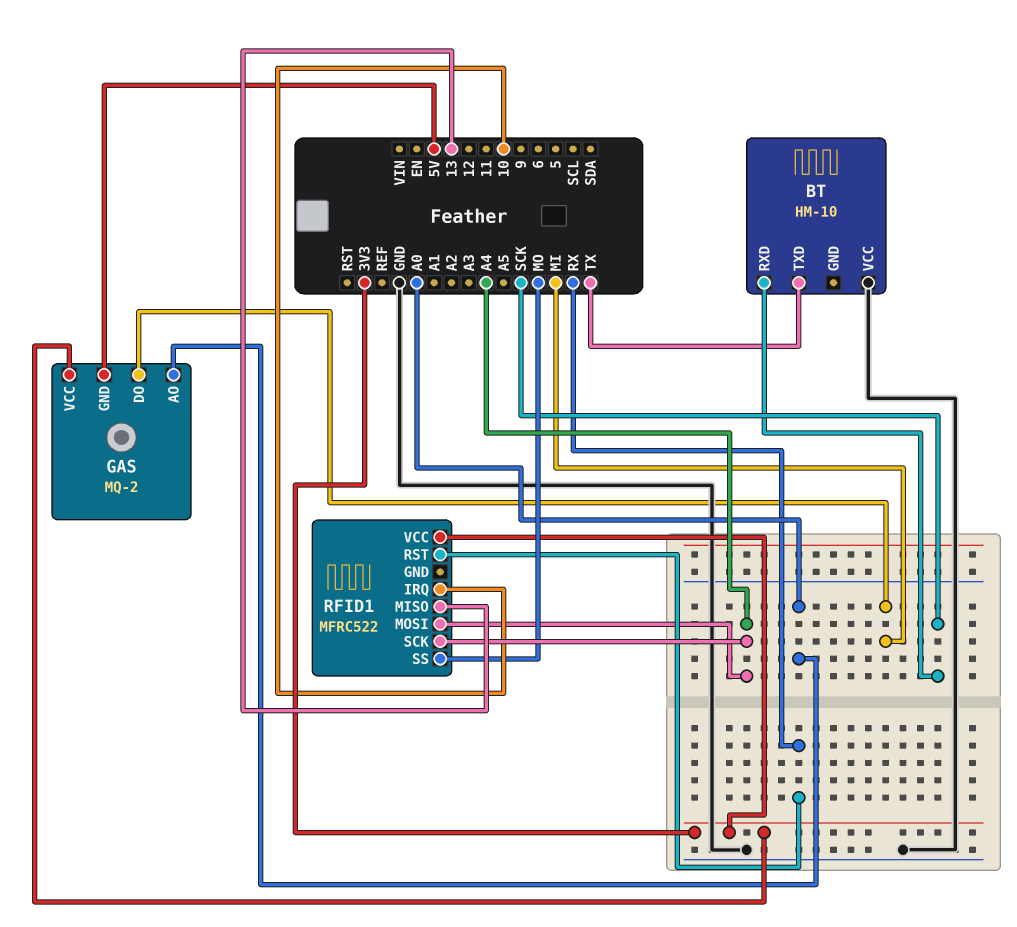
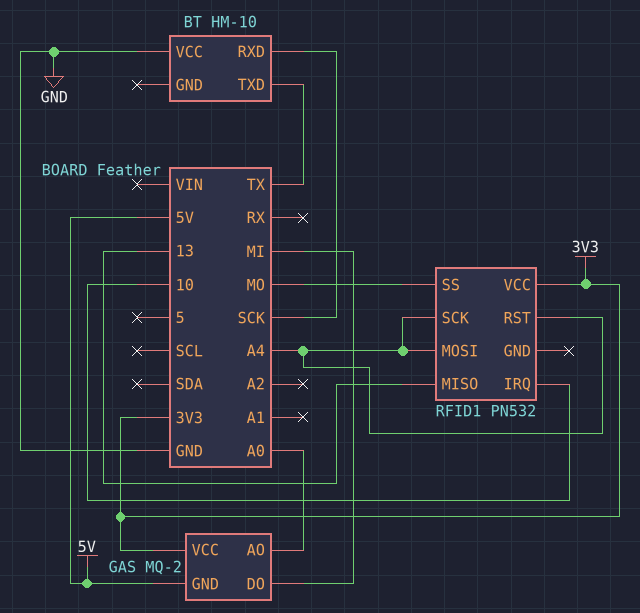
RFID1: MFRC522 -> PN532
RFID1 pin RST: RX -> A4

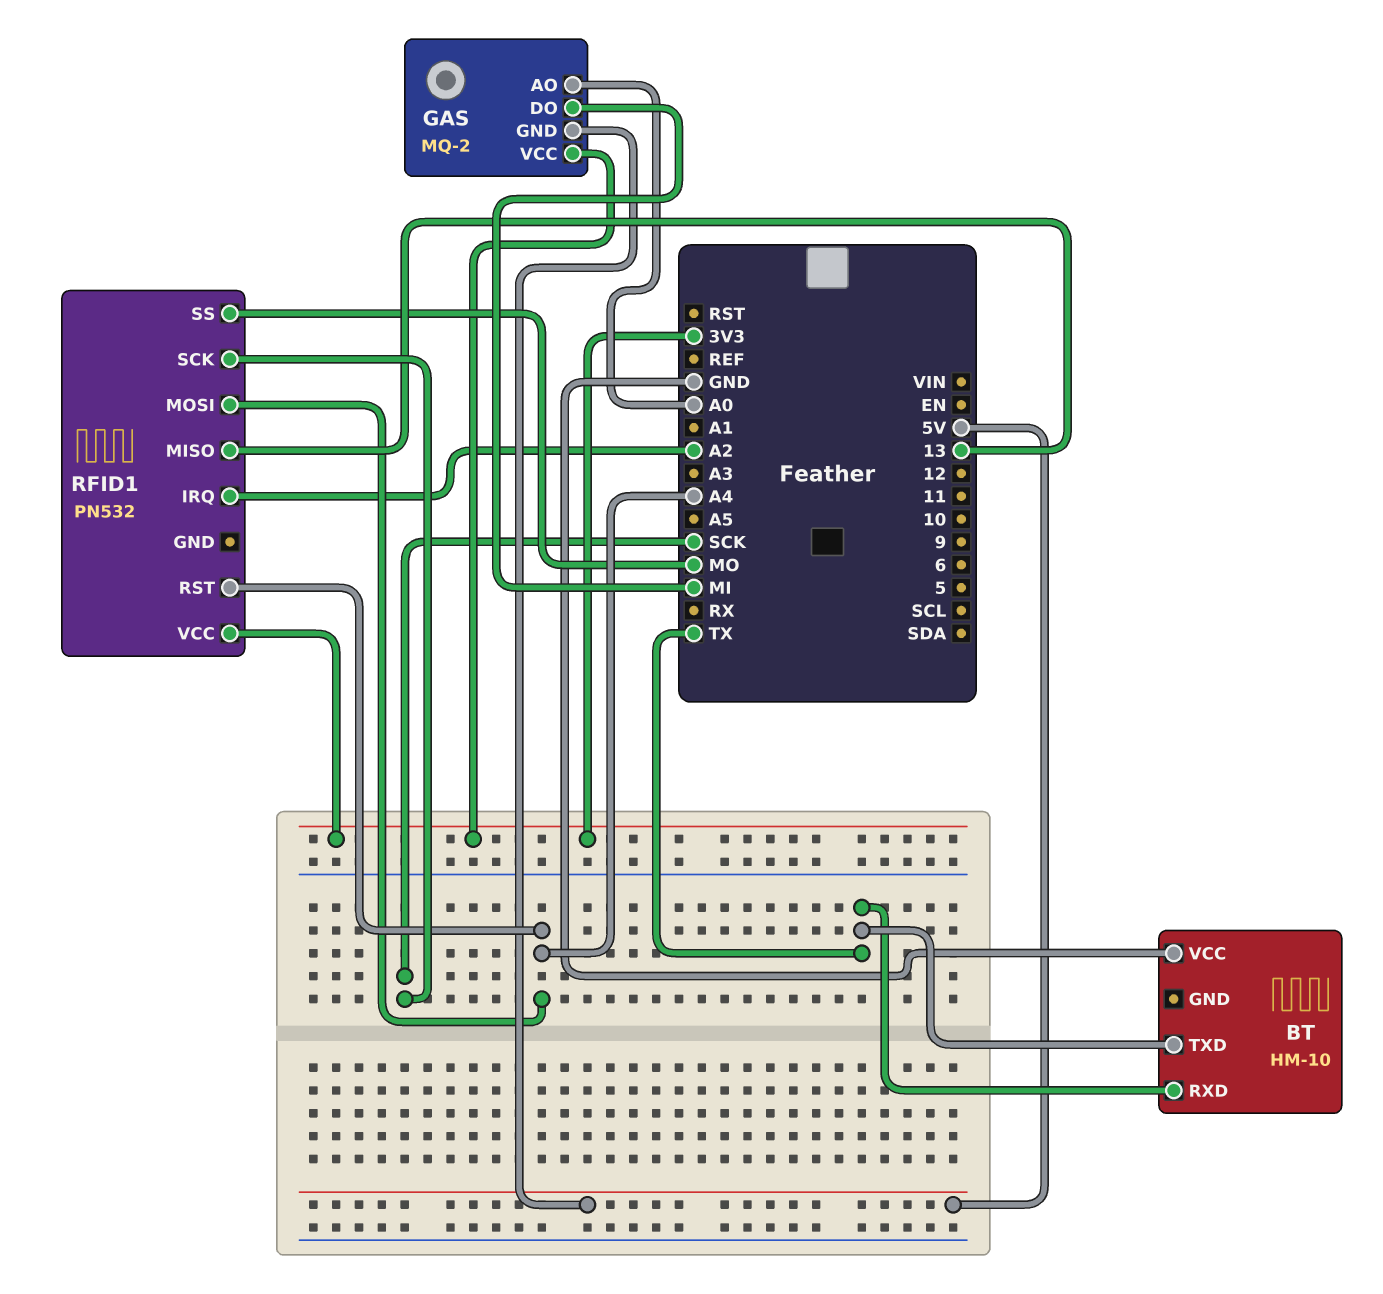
BT pin RXD: SCK -> TX
RFID1 pin IRQ: 10 -> A2
RFID1 pin SCK: A4 -> SCK

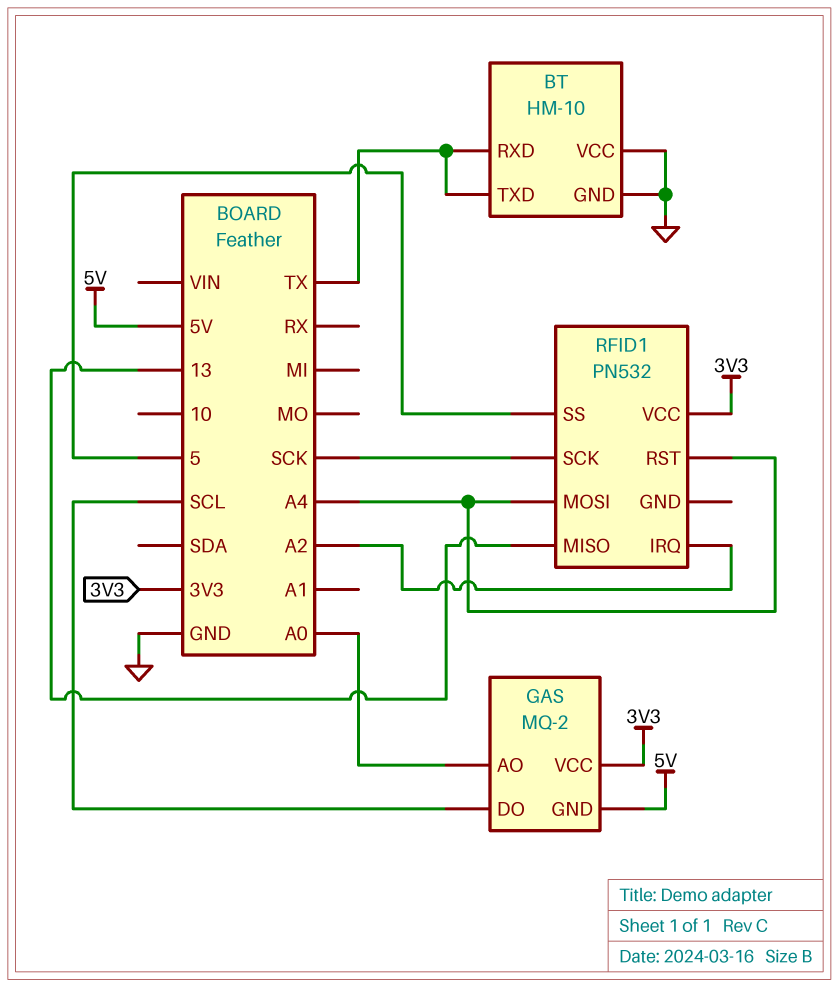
BT pin GND: none -> GND
GAS pin DO: MI -> SCL
RFID1 pin SS: MO -> 5

